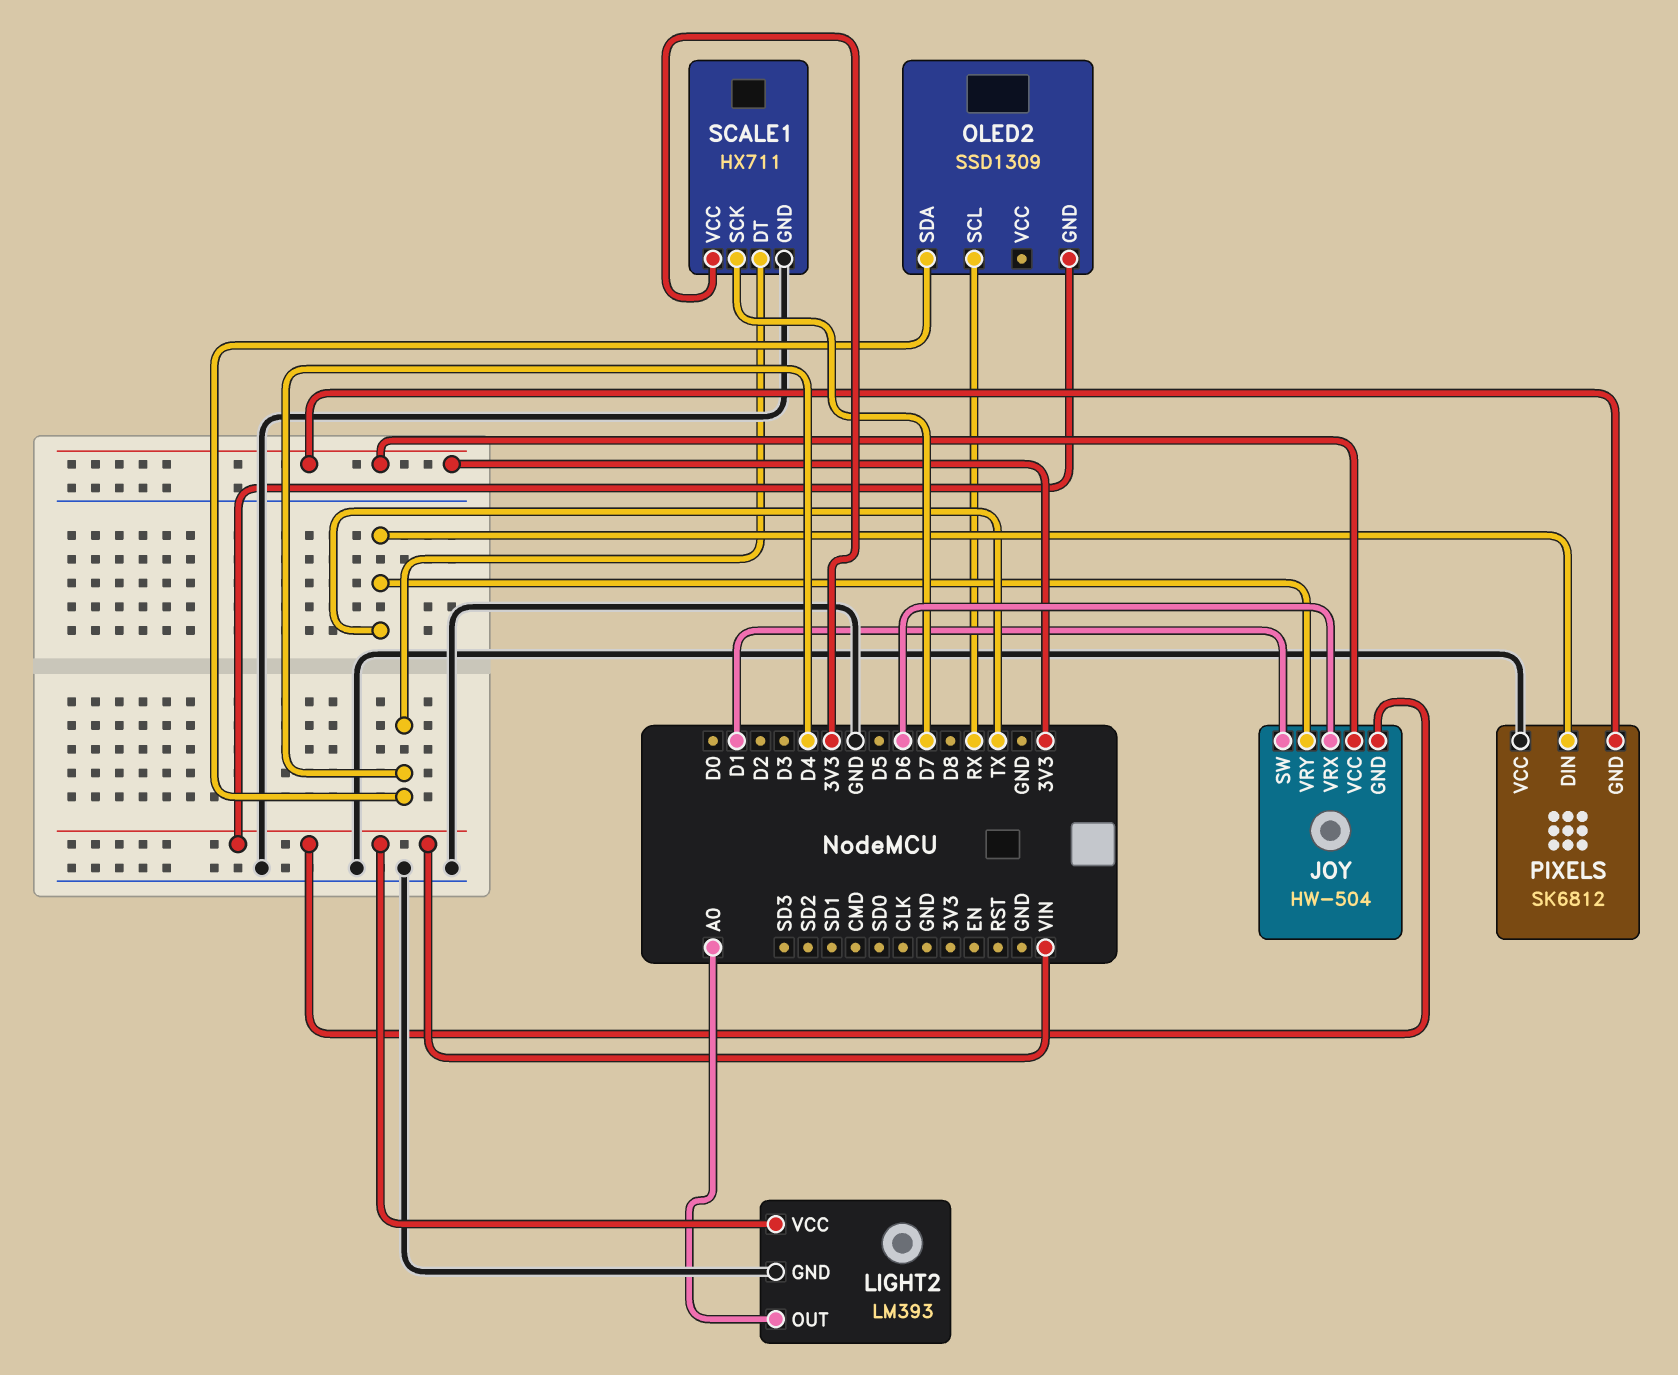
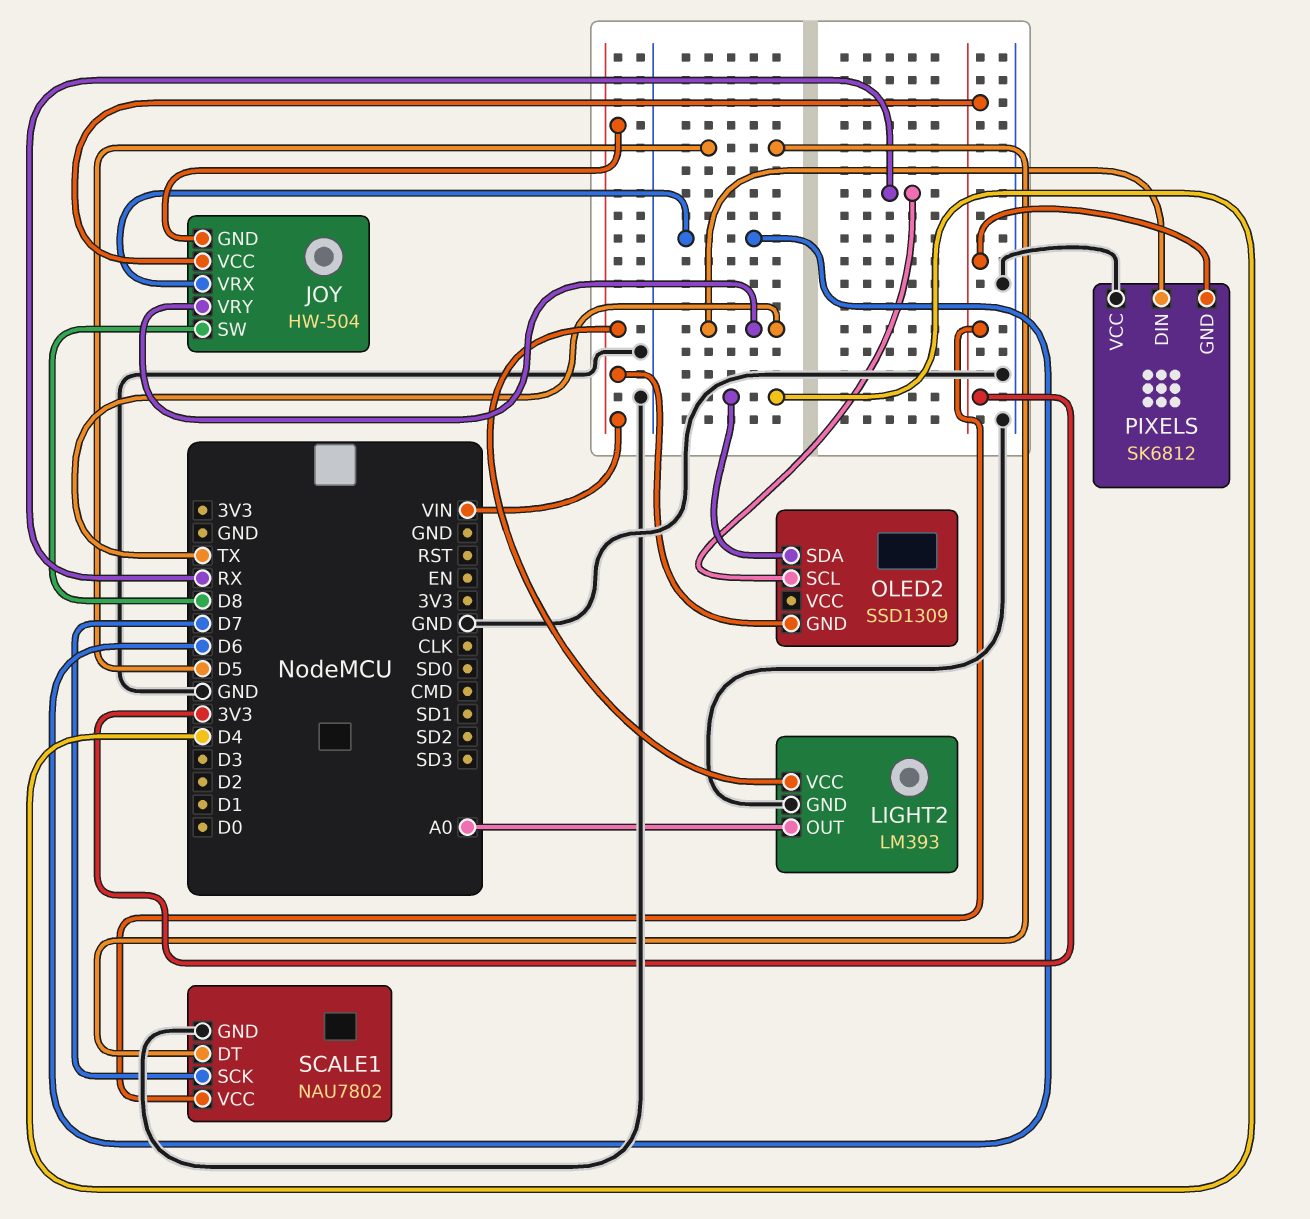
JOY pin SW: D1 -> D8
SCALE1: HX711 -> NAU7802
SCALE1 pin DT: D4 -> D5

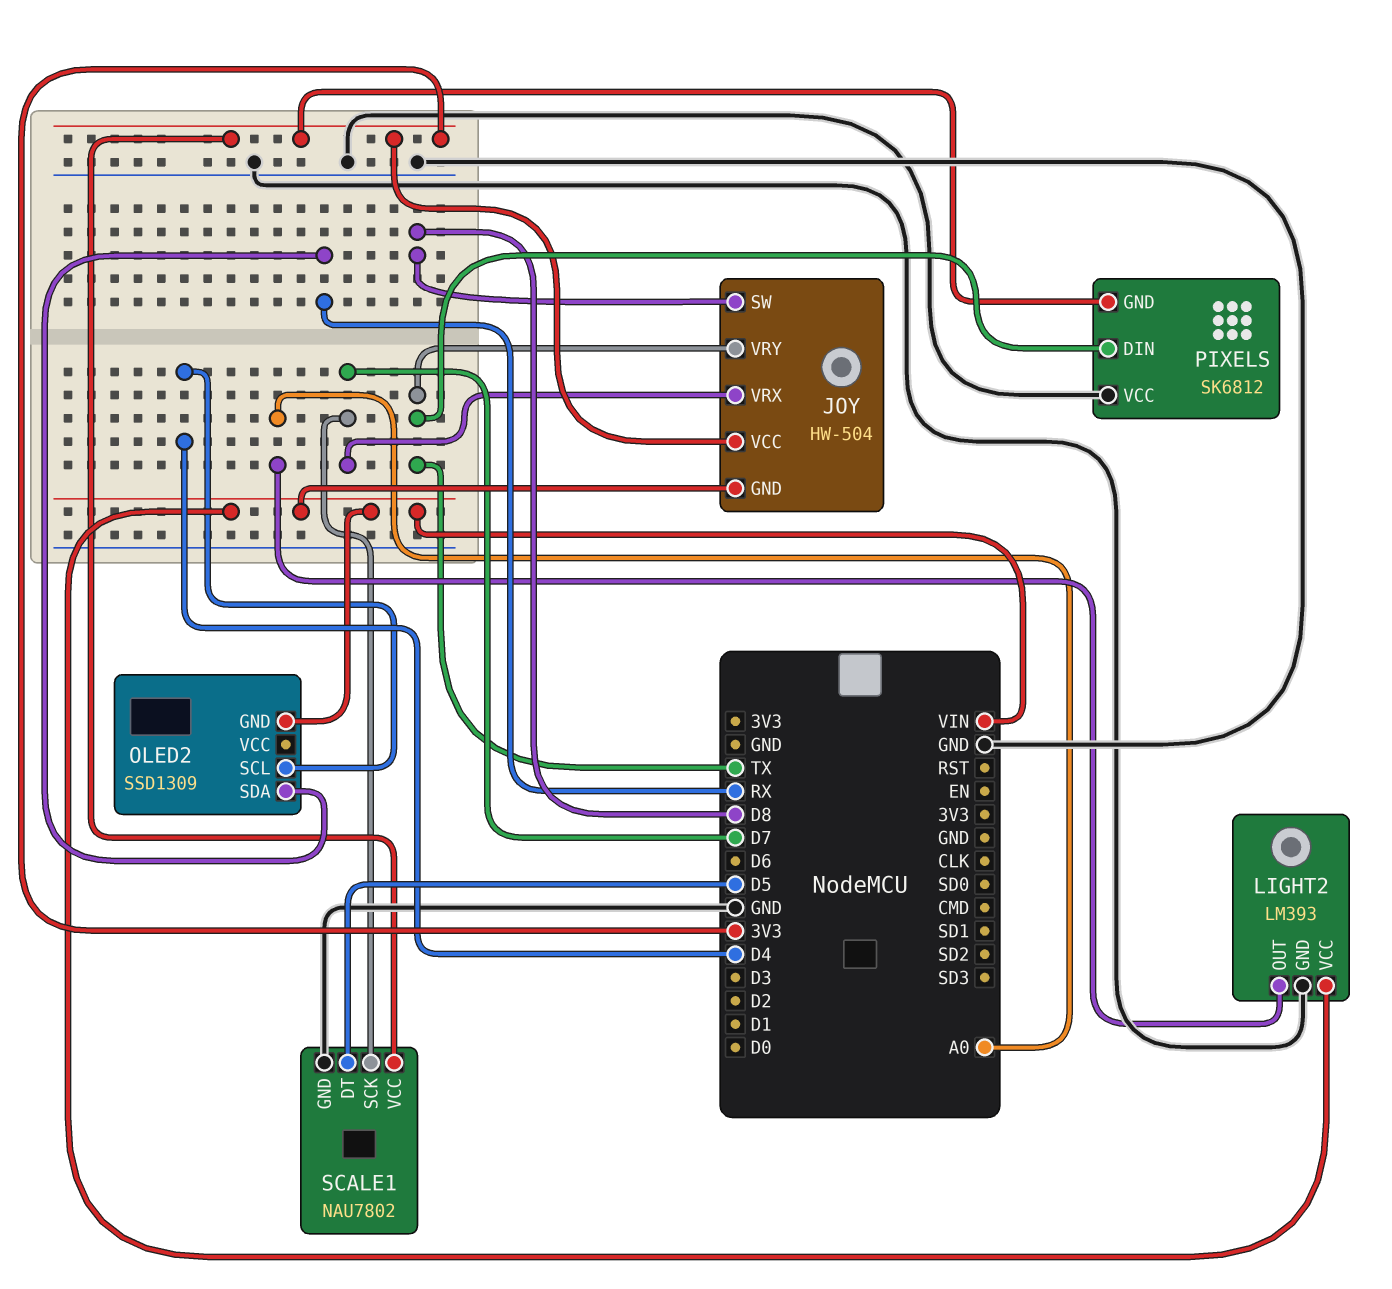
JOY pin VRX: D6 -> D7
OLED2 pin SCL: RX -> D4
OLED2 pin SDA: D4 -> RX

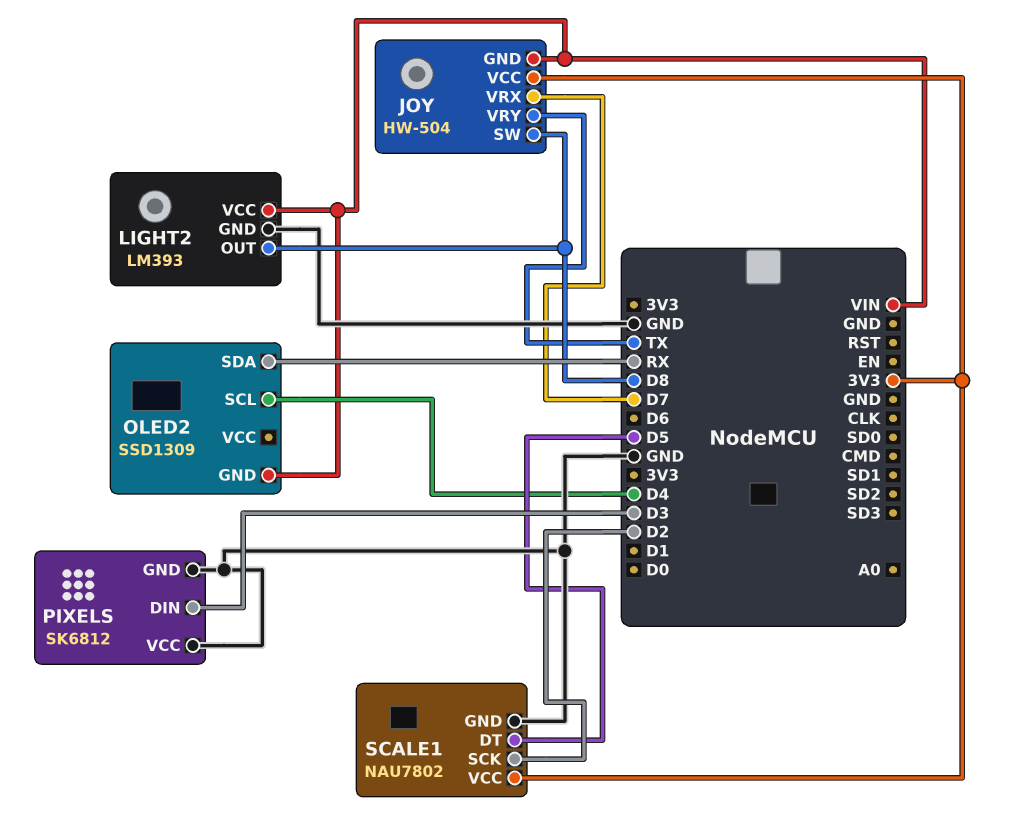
LIGHT2 pin OUT: A0 -> D8
PIXELS pin DIN: TX -> D3
PIXELS pin GND: 3V3 -> GND
SCALE1 pin SCK: D7 -> D2

